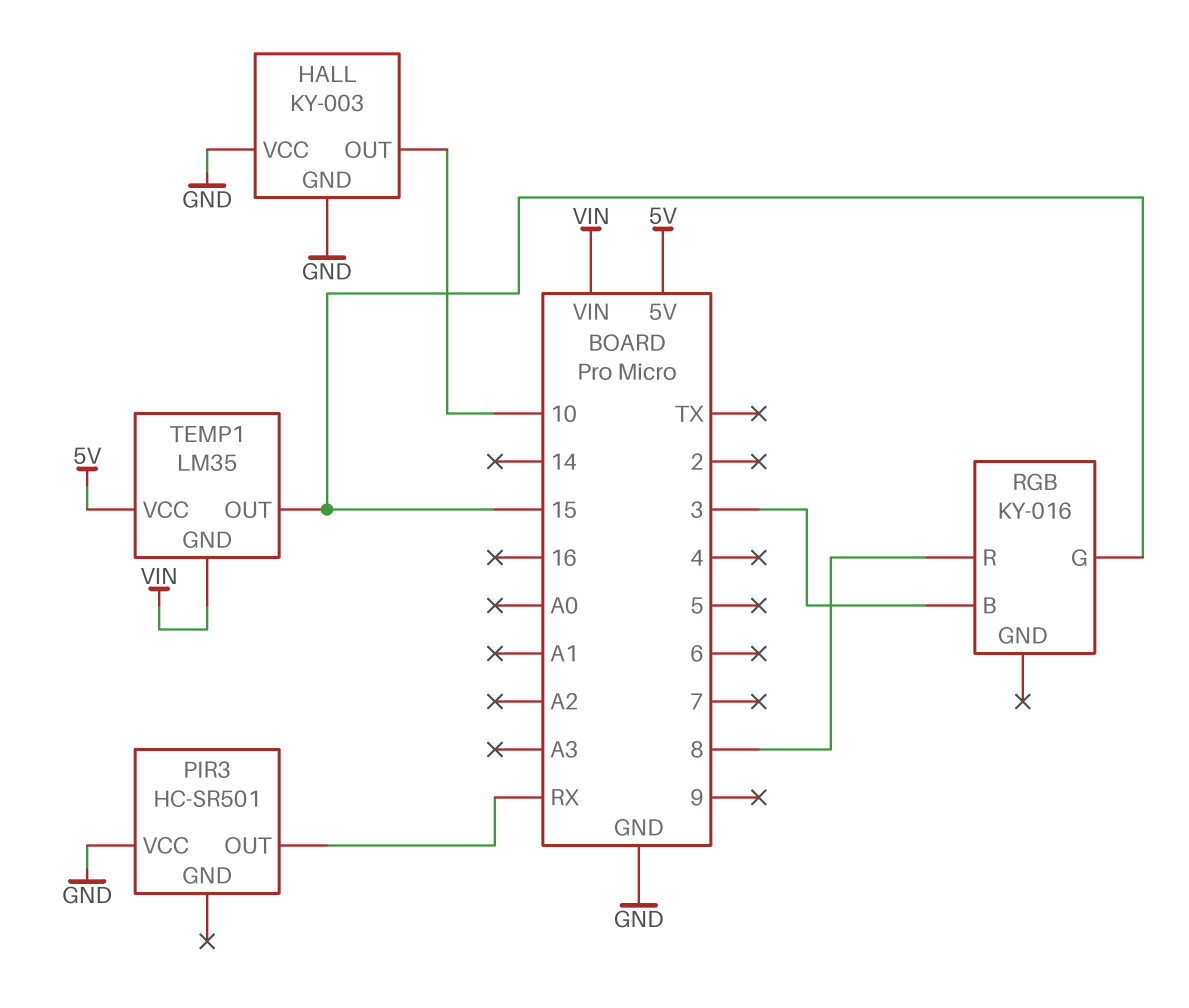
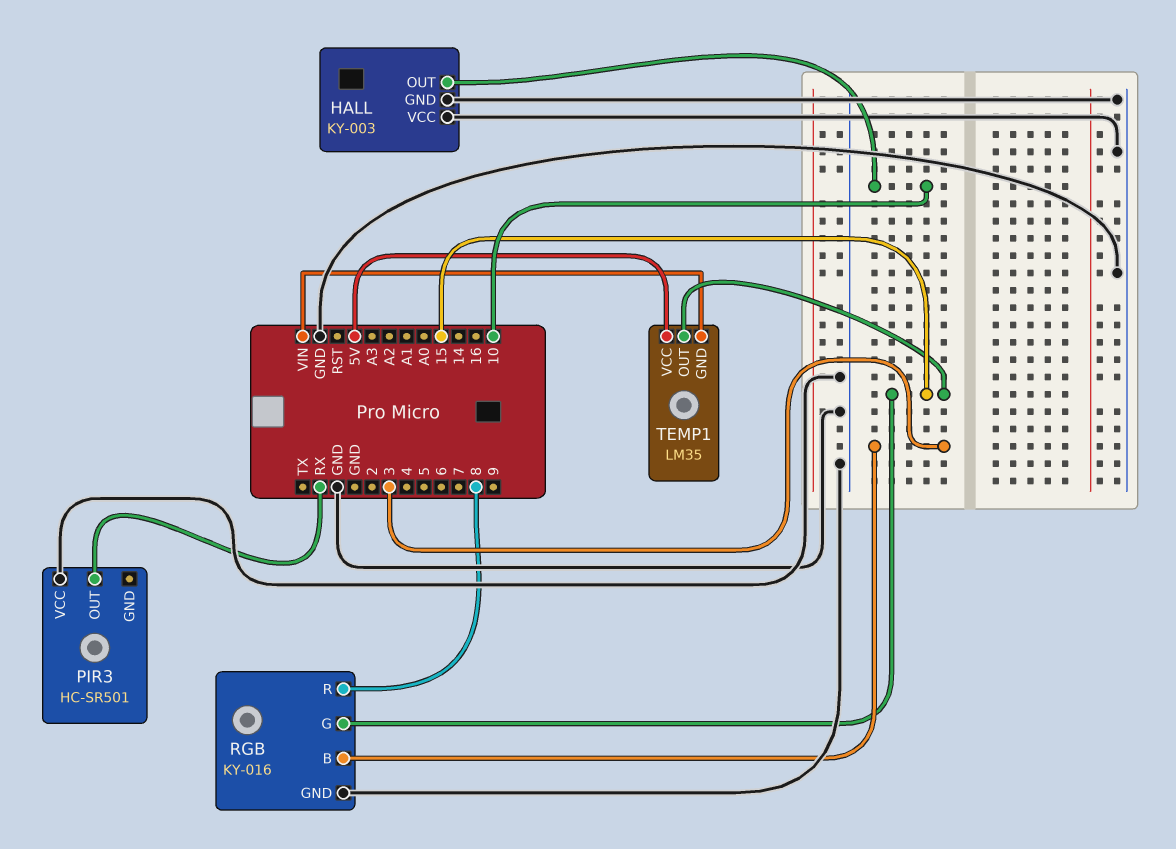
RGB pin GND: none -> GND

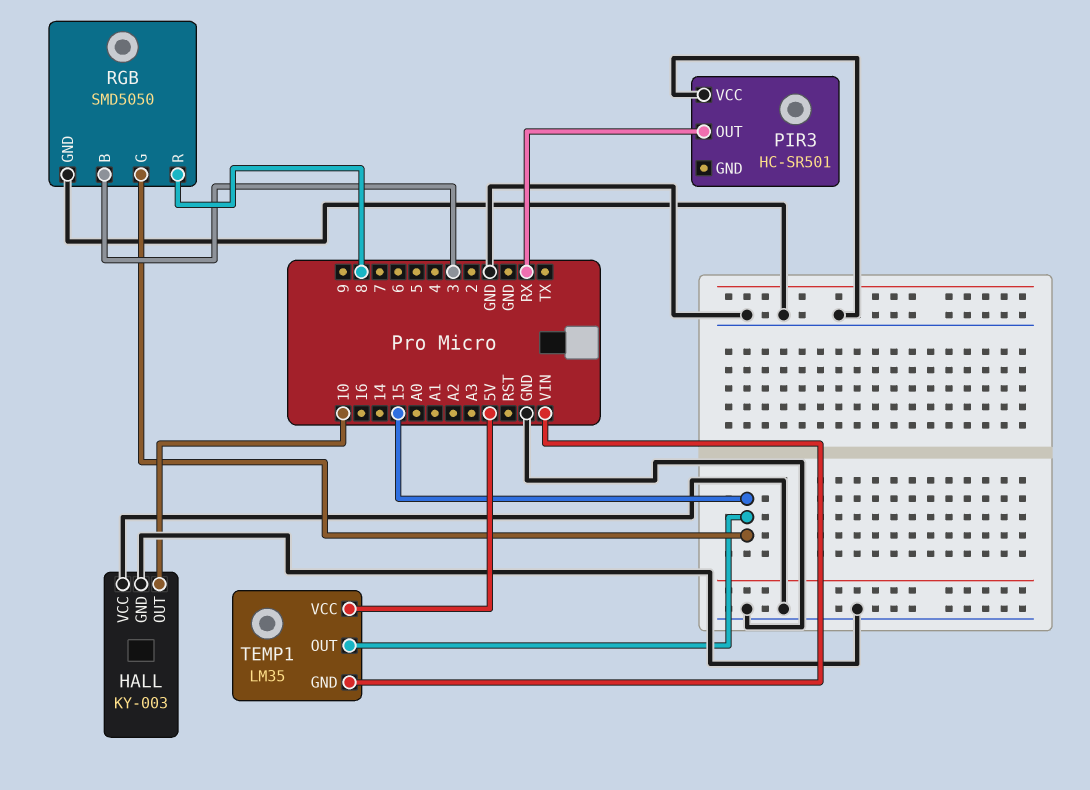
RGB: KY-016 -> SMD5050

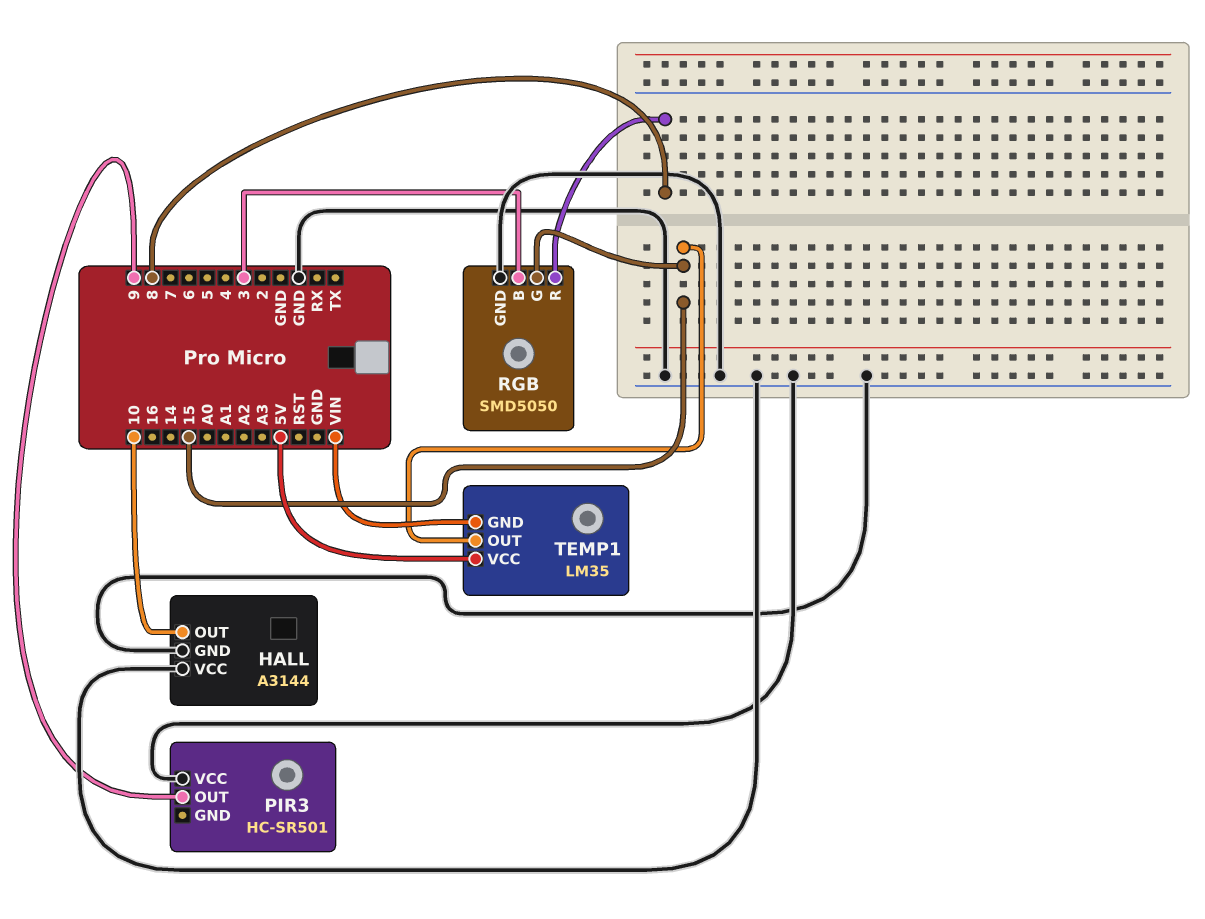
HALL: KY-003 -> A3144
PIR3 pin OUT: RX -> 9

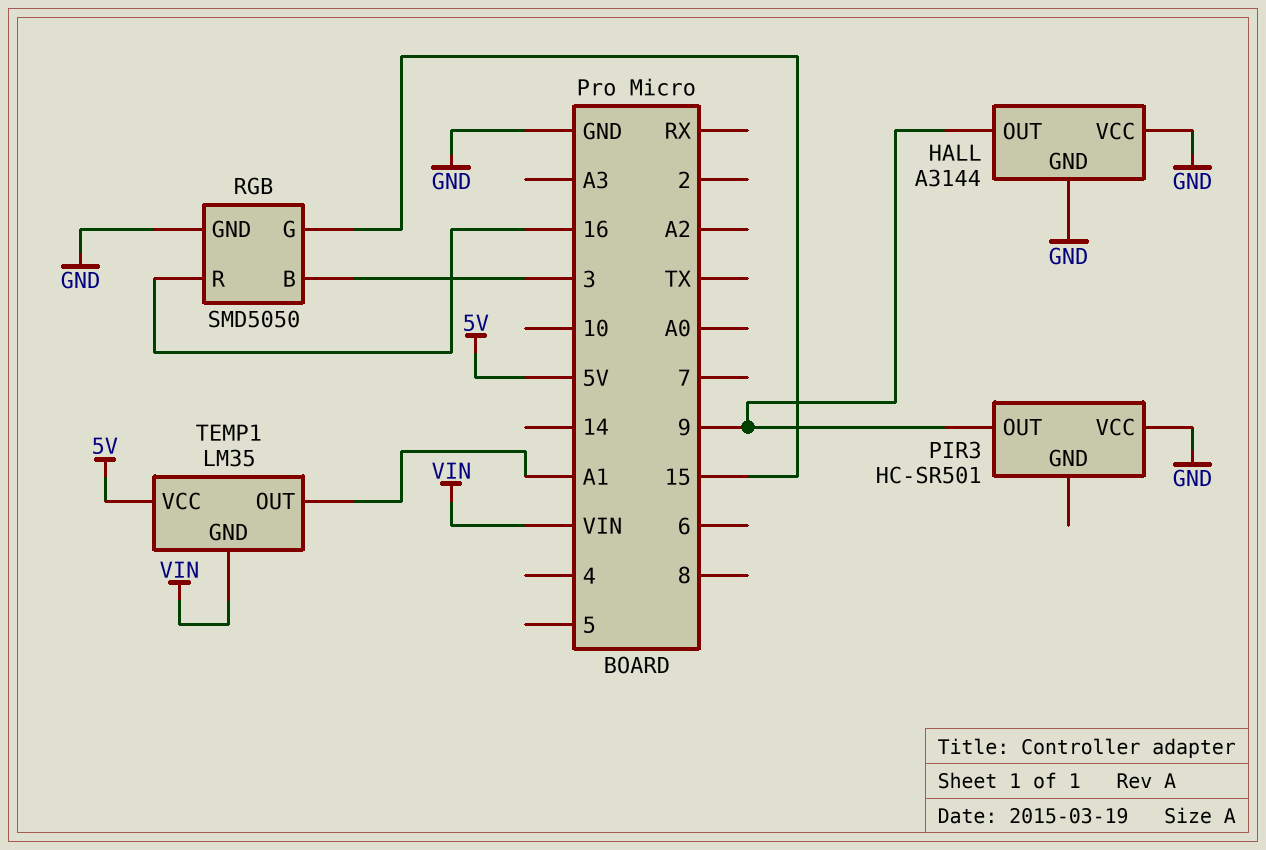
HALL pin OUT: 10 -> 9
RGB pin R: 8 -> 16
TEMP1 pin OUT: 15 -> A1

